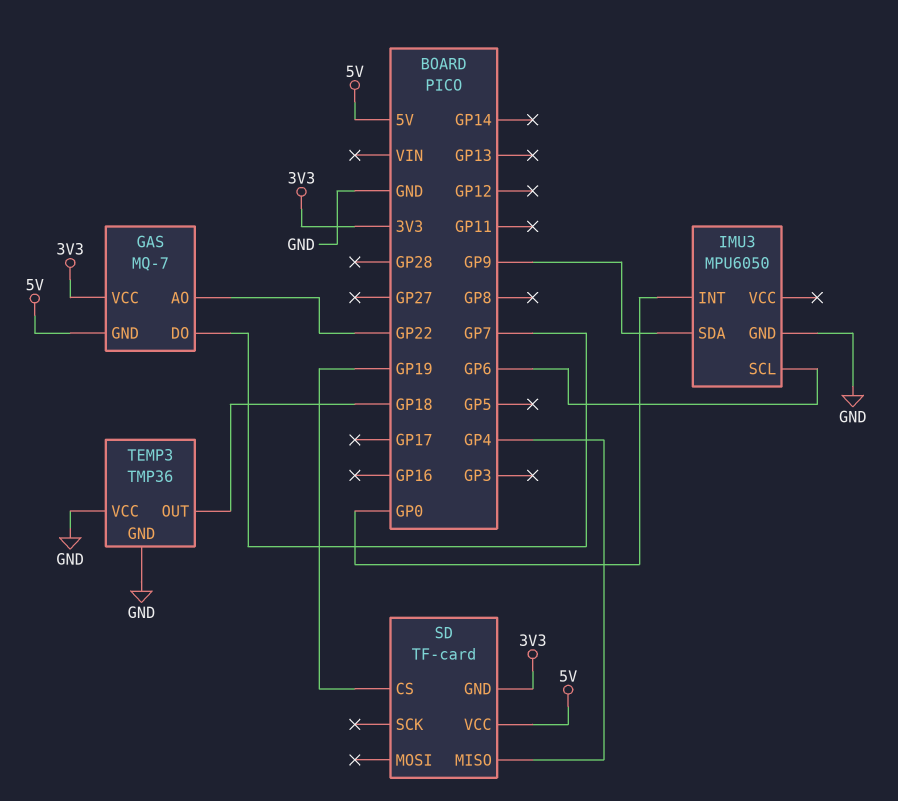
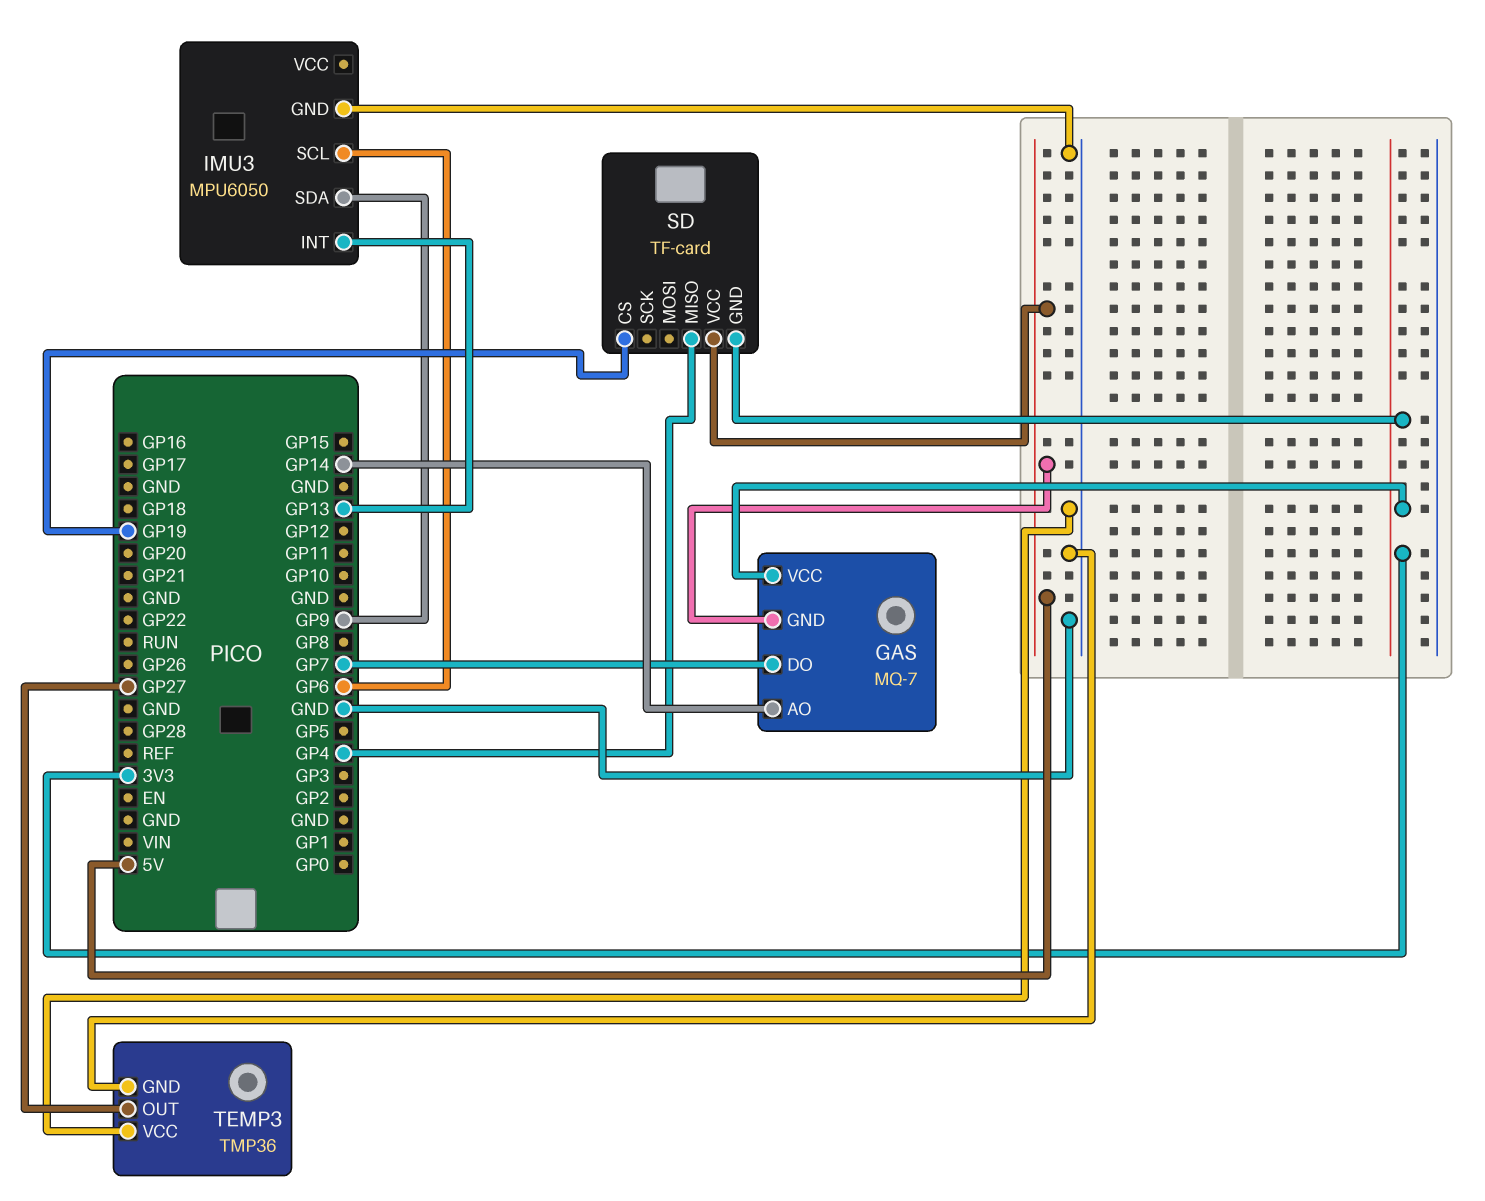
GAS pin AO: GP22 -> GP14
IMU3 pin INT: GP0 -> GP13
TEMP3 pin OUT: GP18 -> GP27

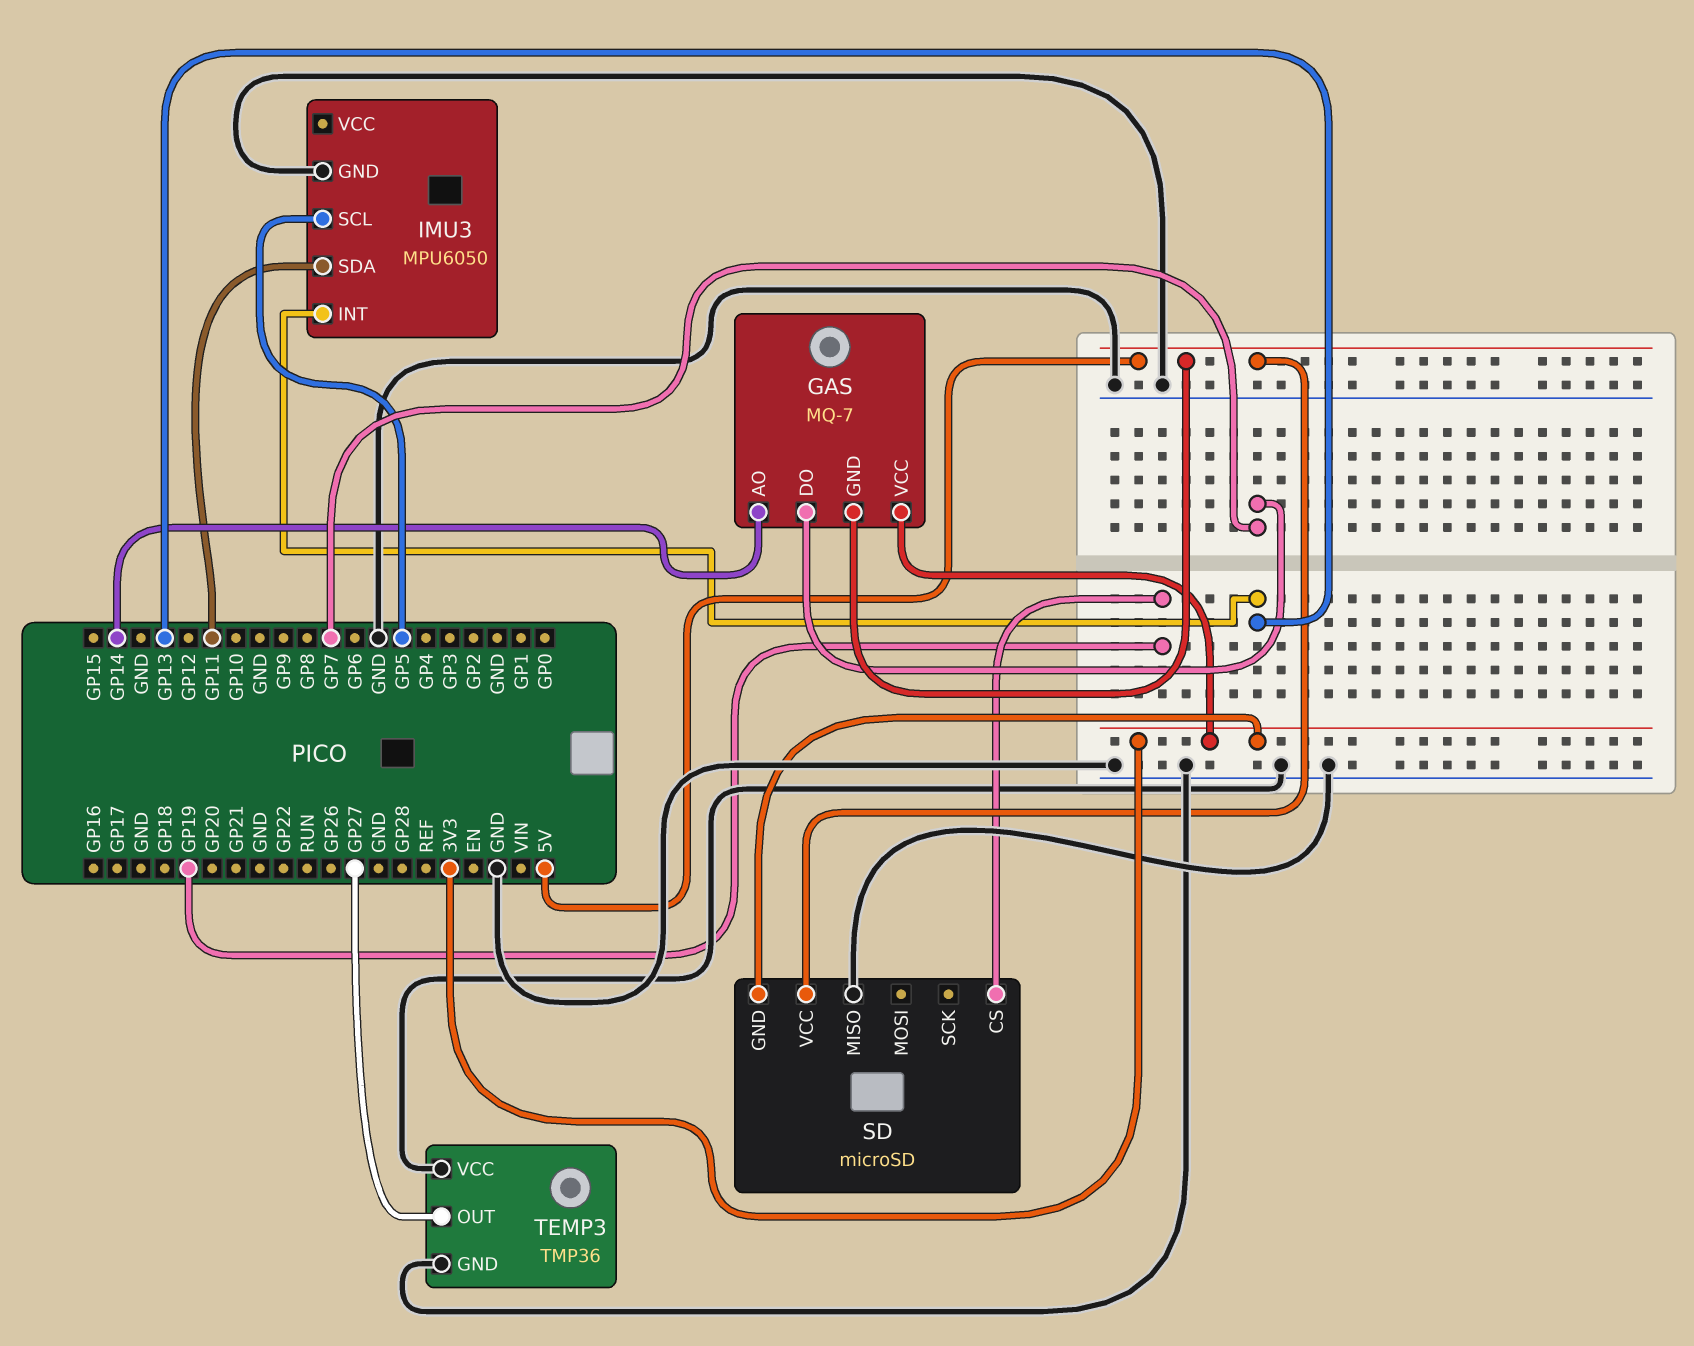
IMU3 pin SCL: GP6 -> GP5
IMU3 pin SDA: GP9 -> GP11
SD: TF-card -> microSD
SD pin MISO: GP4 -> GND

